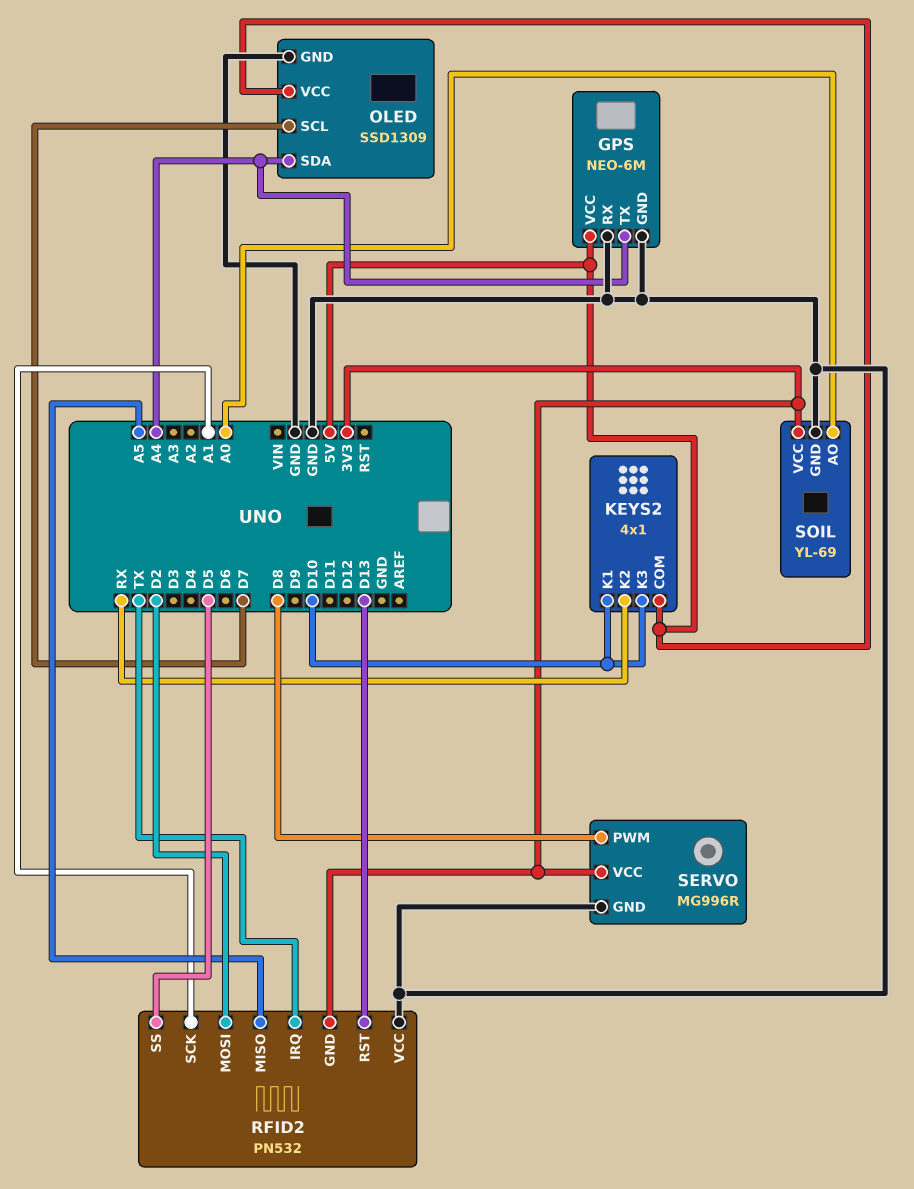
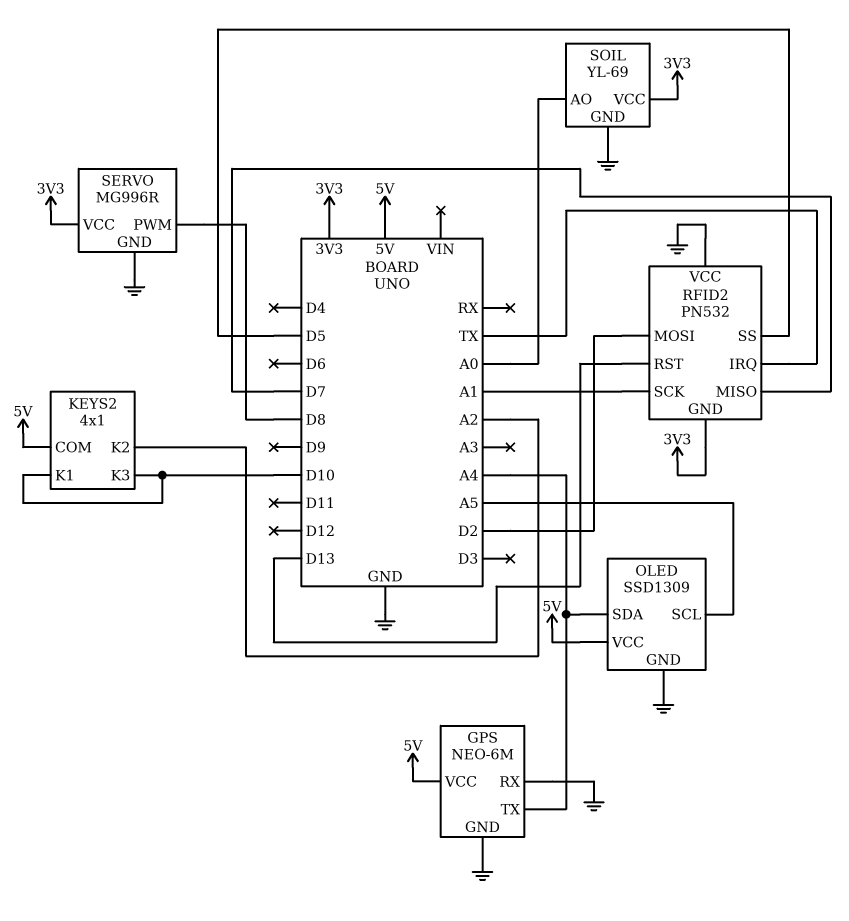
KEYS2 pin K2: RX -> A2
OLED pin SCL: D7 -> A5
RFID2 pin MISO: A5 -> D7

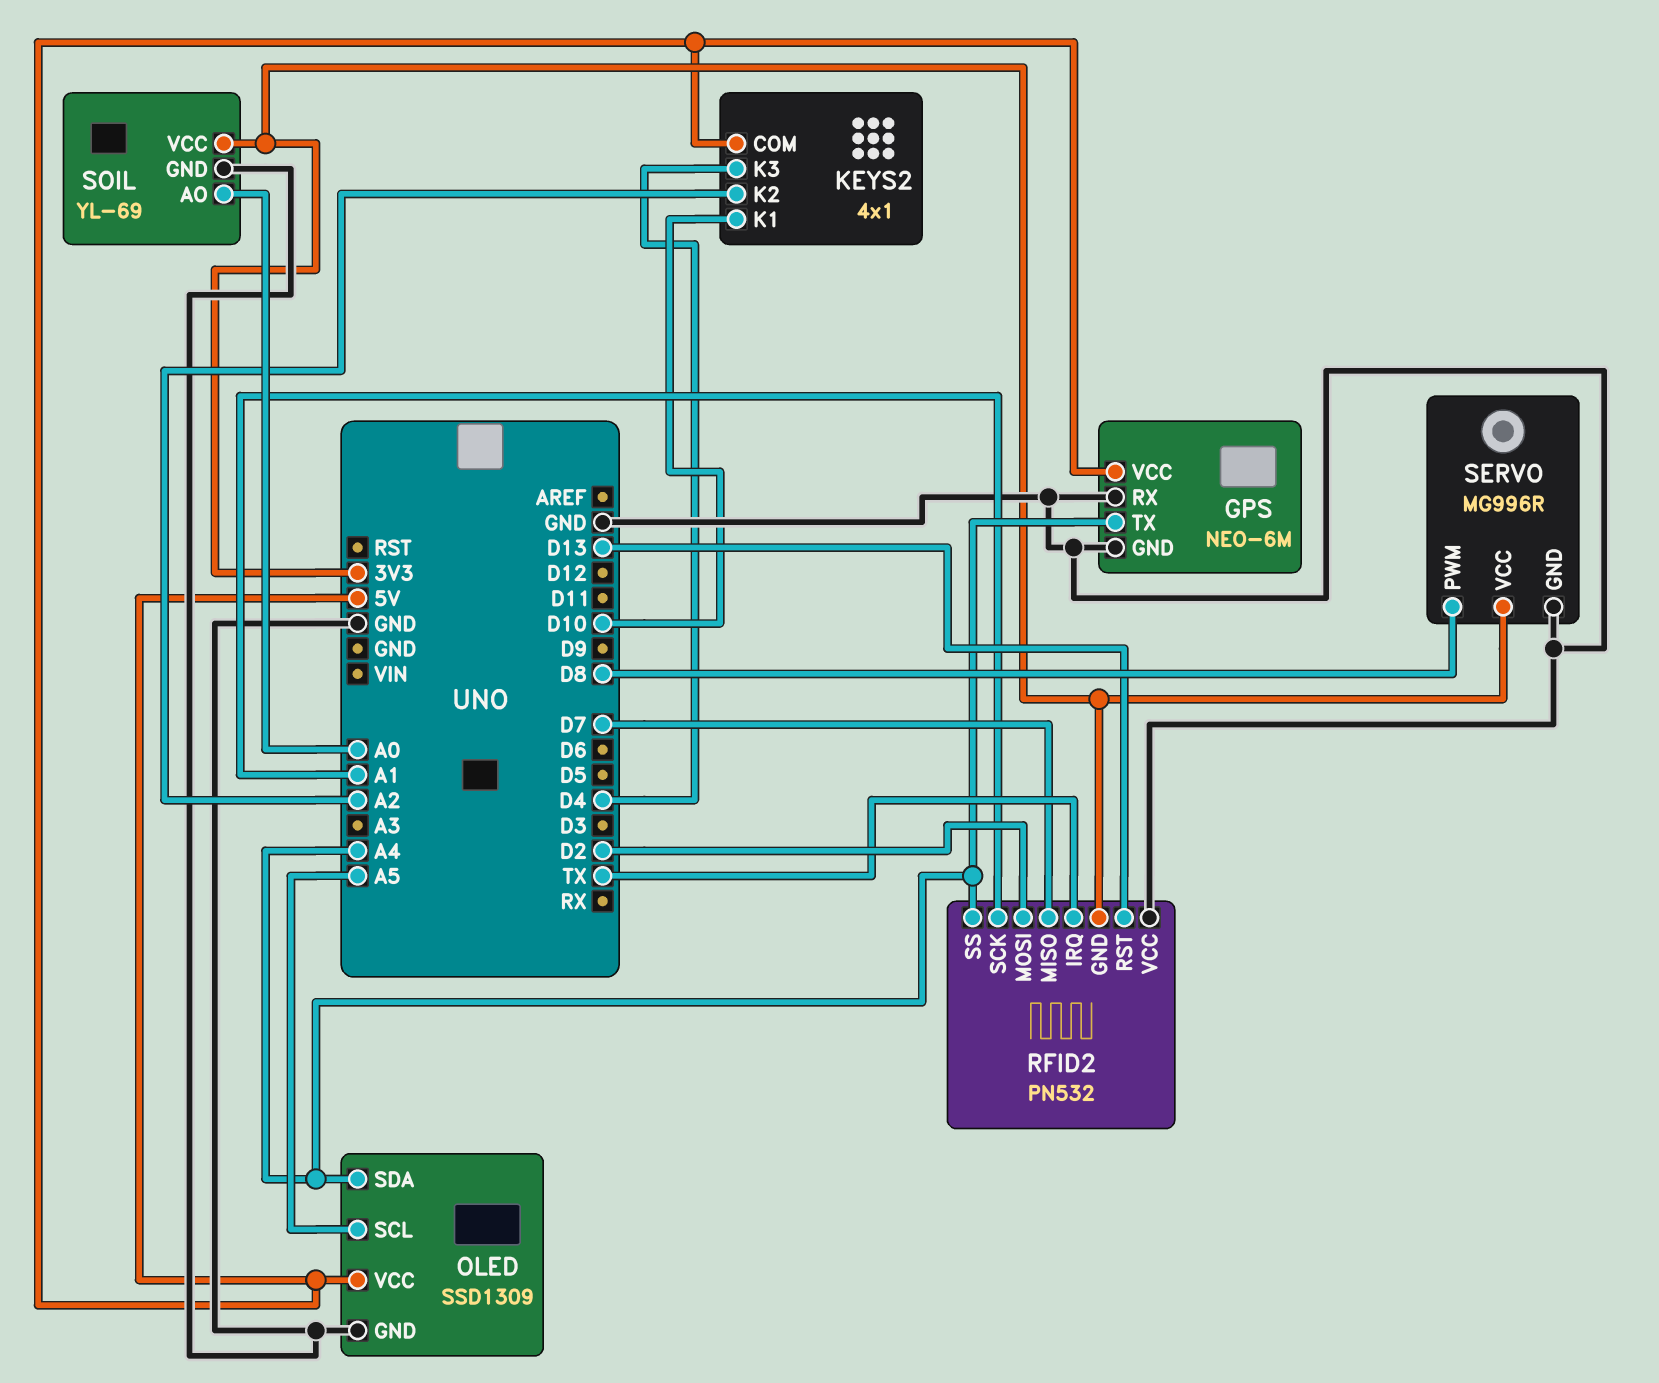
KEYS2 pin K3: D10 -> D4
RFID2 pin SS: D5 -> A4

